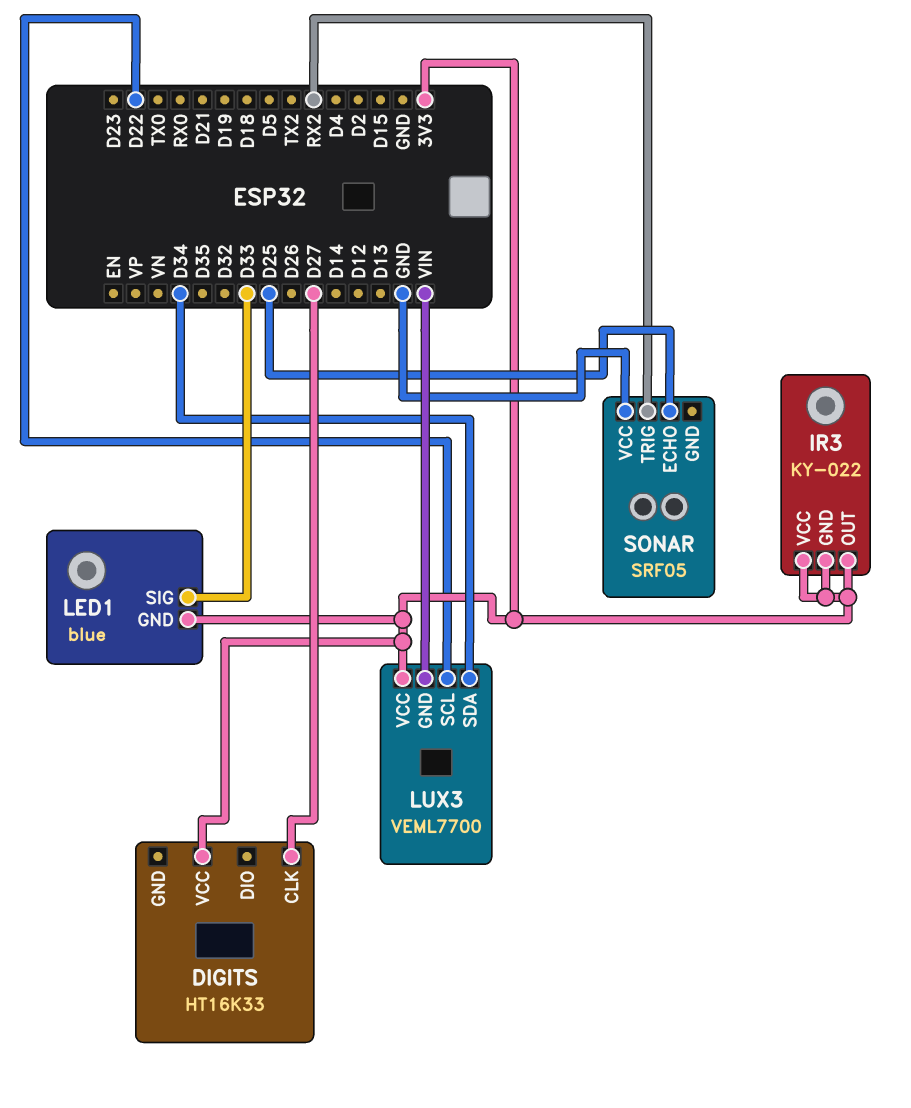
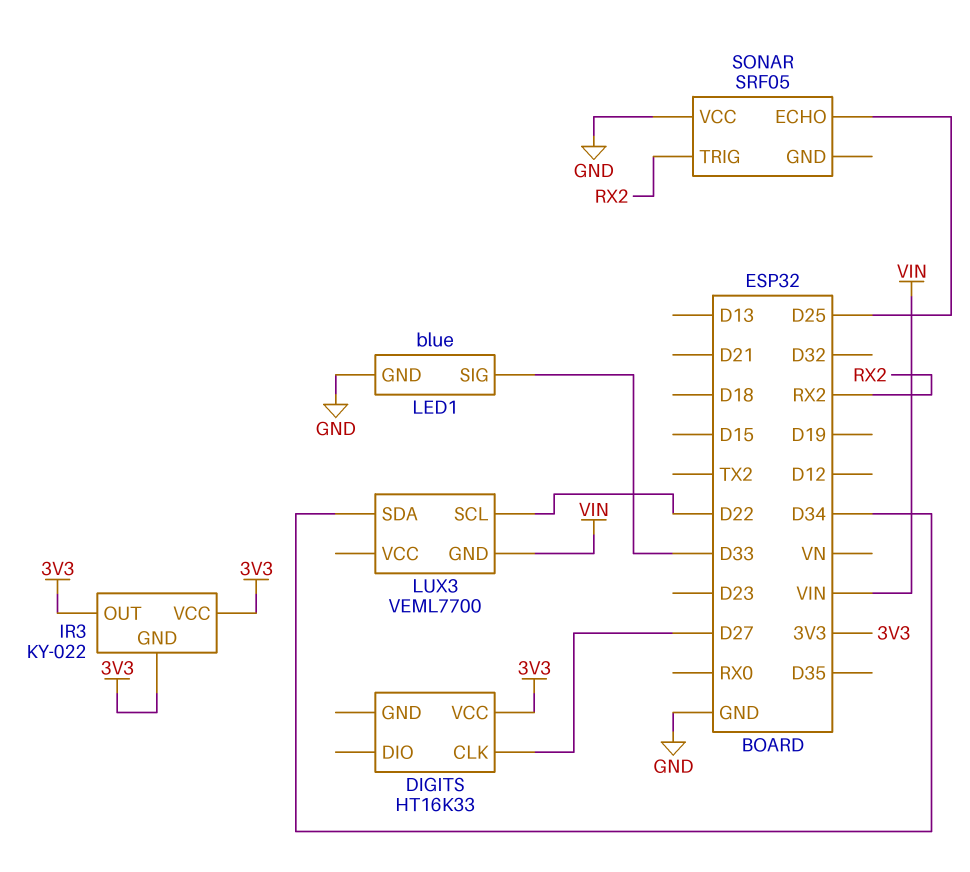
LED1 pin GND: 3V3 -> GND
LUX3 pin VCC: 3V3 -> none

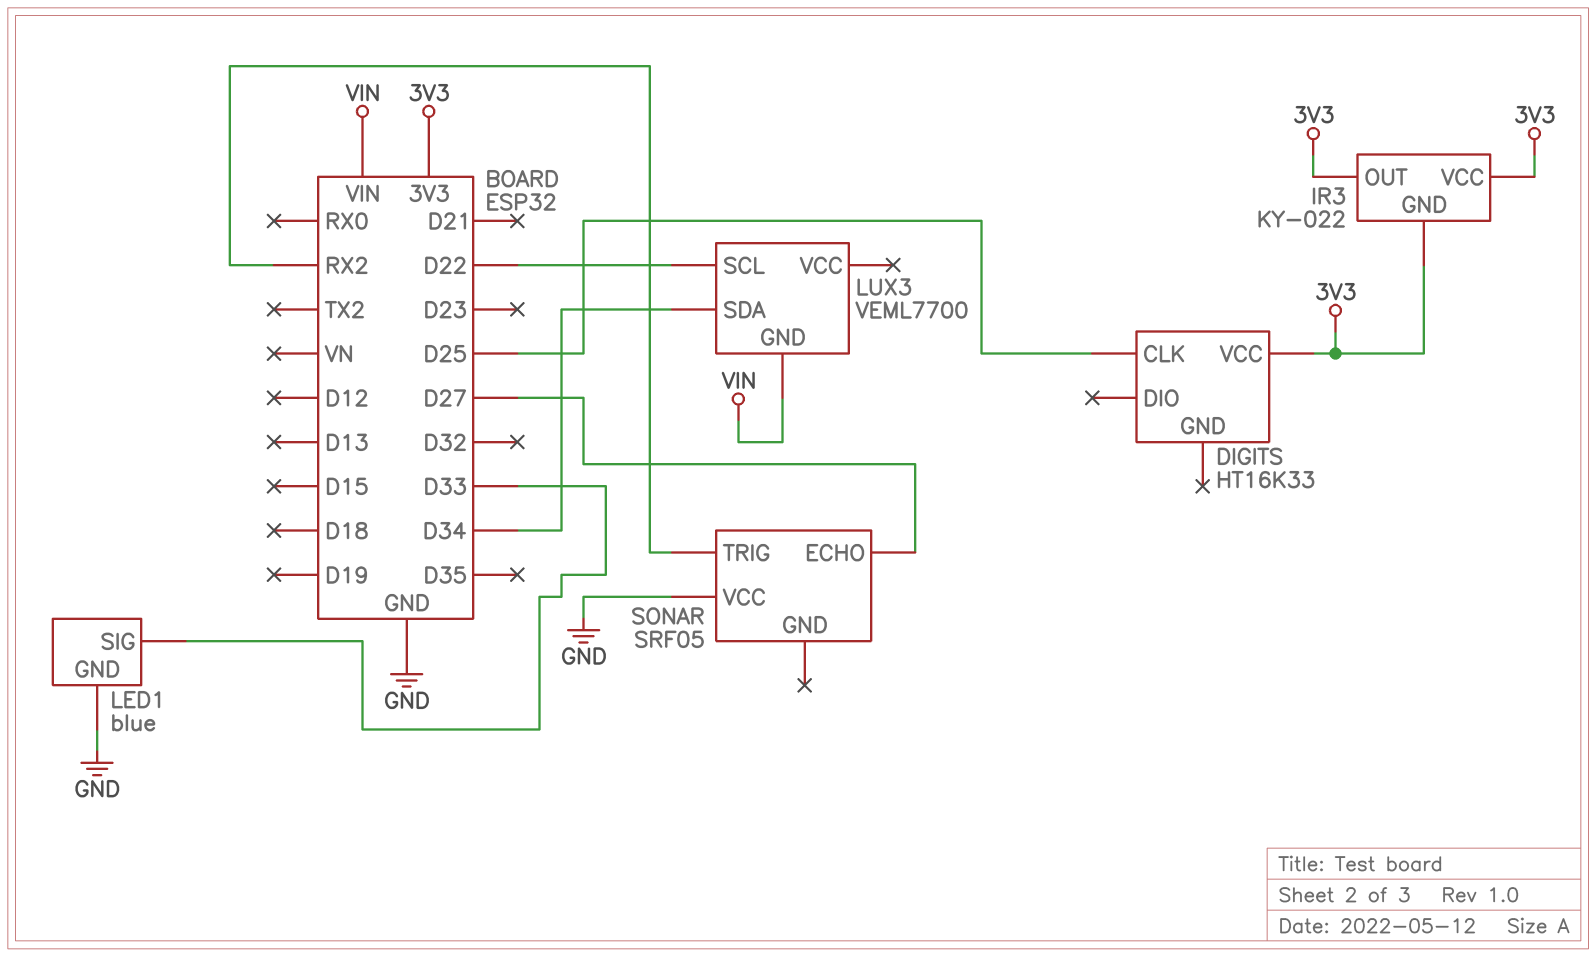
DIGITS pin CLK: D27 -> D25
SONAR pin ECHO: D25 -> D27

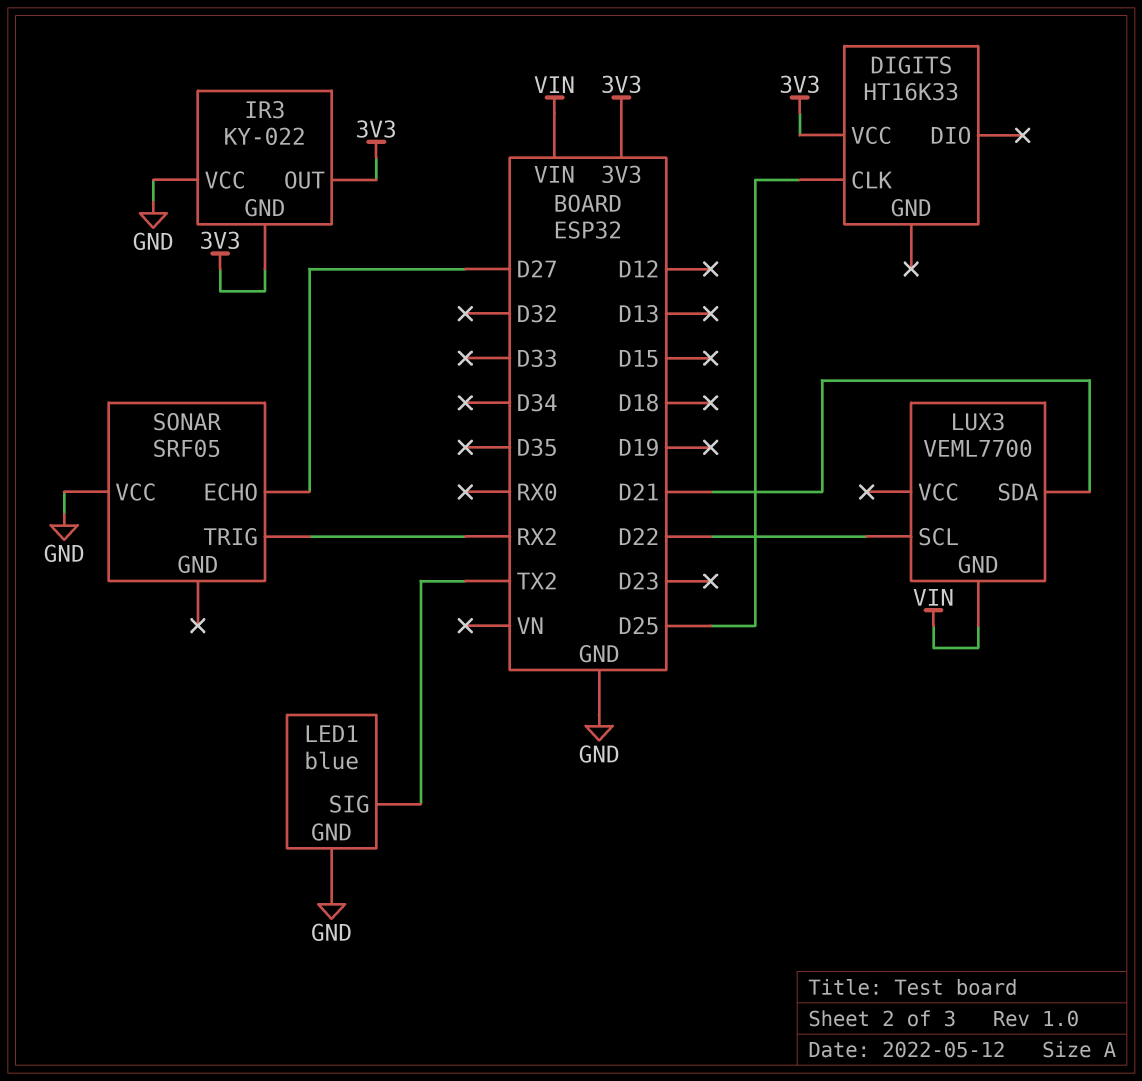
IR3 pin VCC: 3V3 -> GND
LED1 pin SIG: D33 -> TX2
LUX3 pin SDA: D34 -> D21

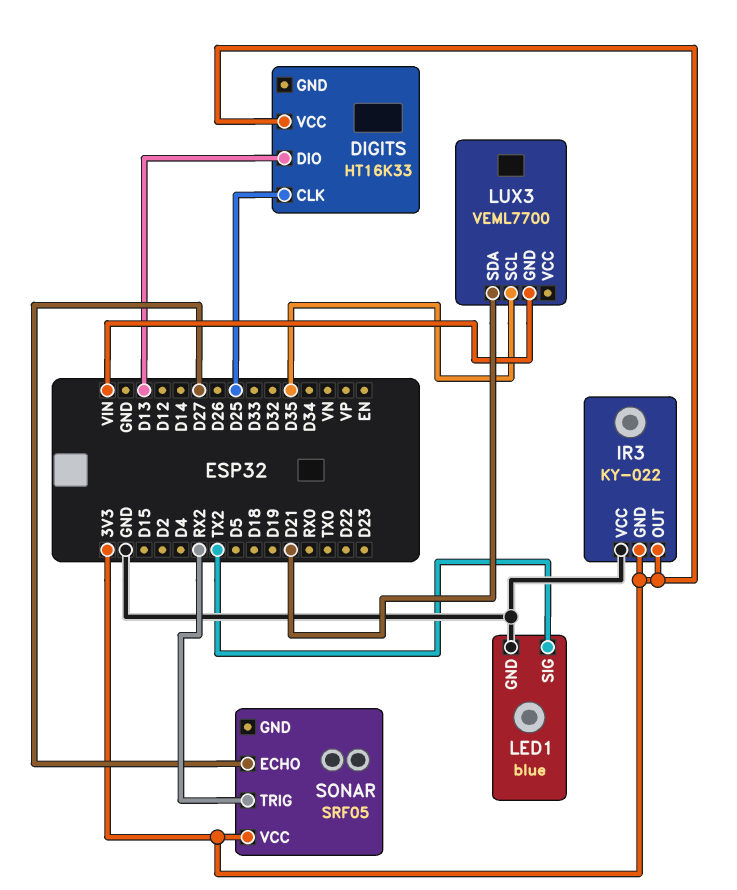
DIGITS pin DIO: none -> D13
LUX3 pin SCL: D22 -> D35
SONAR pin VCC: GND -> 3V3

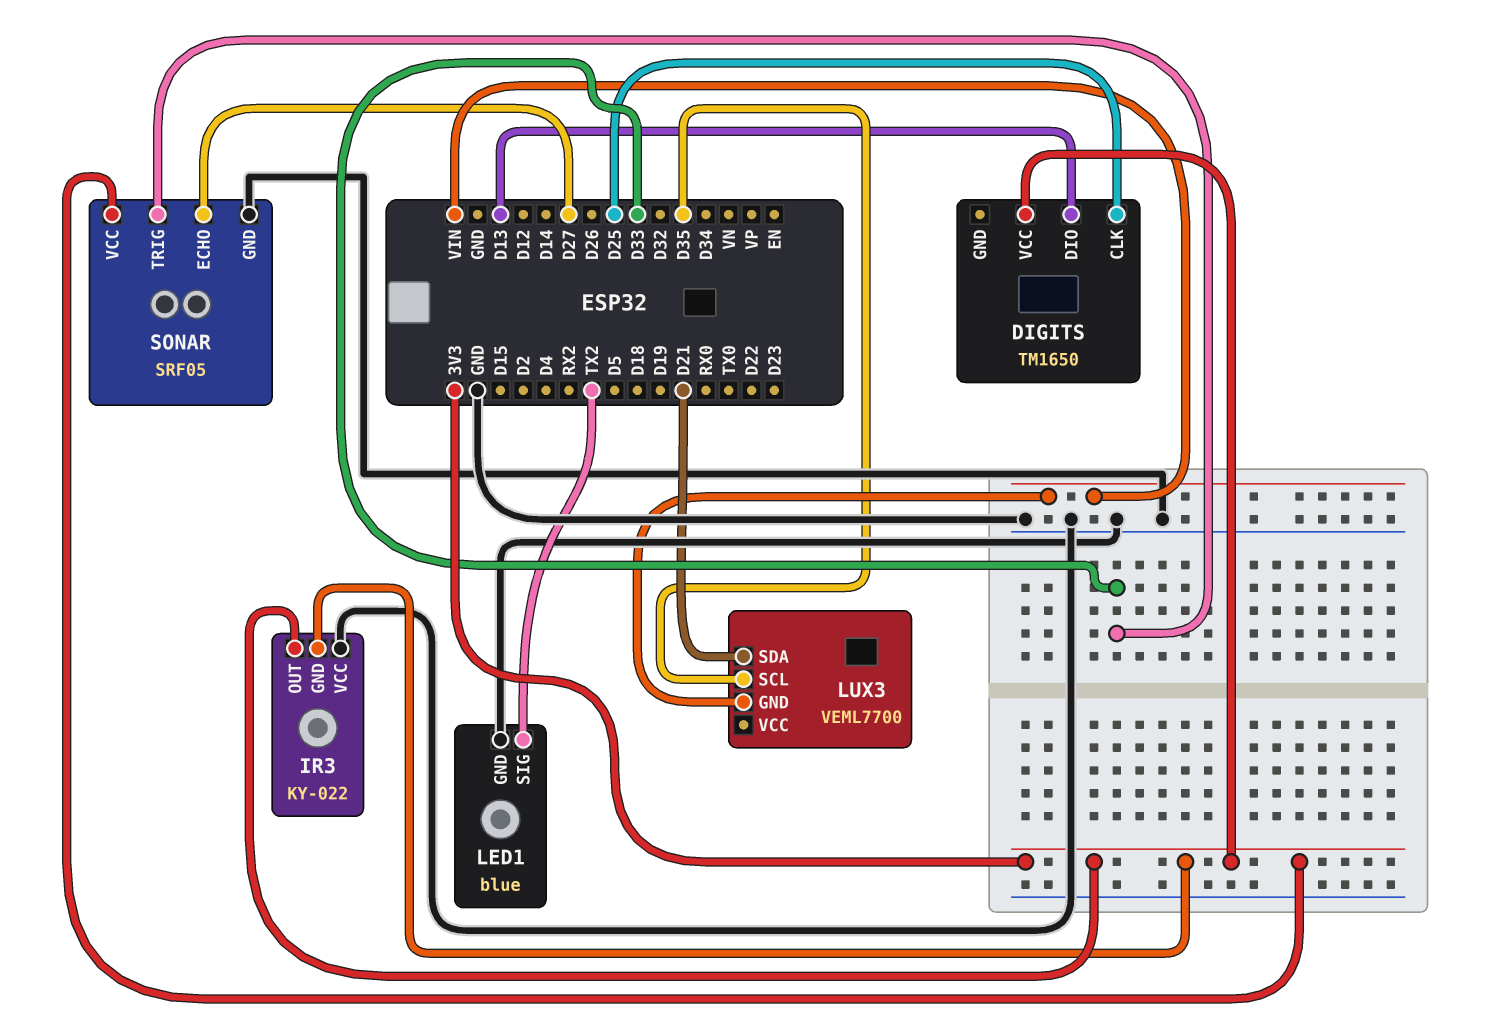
DIGITS: HT16K33 -> TM1650
SONAR pin GND: none -> GND
SONAR pin TRIG: RX2 -> D33

